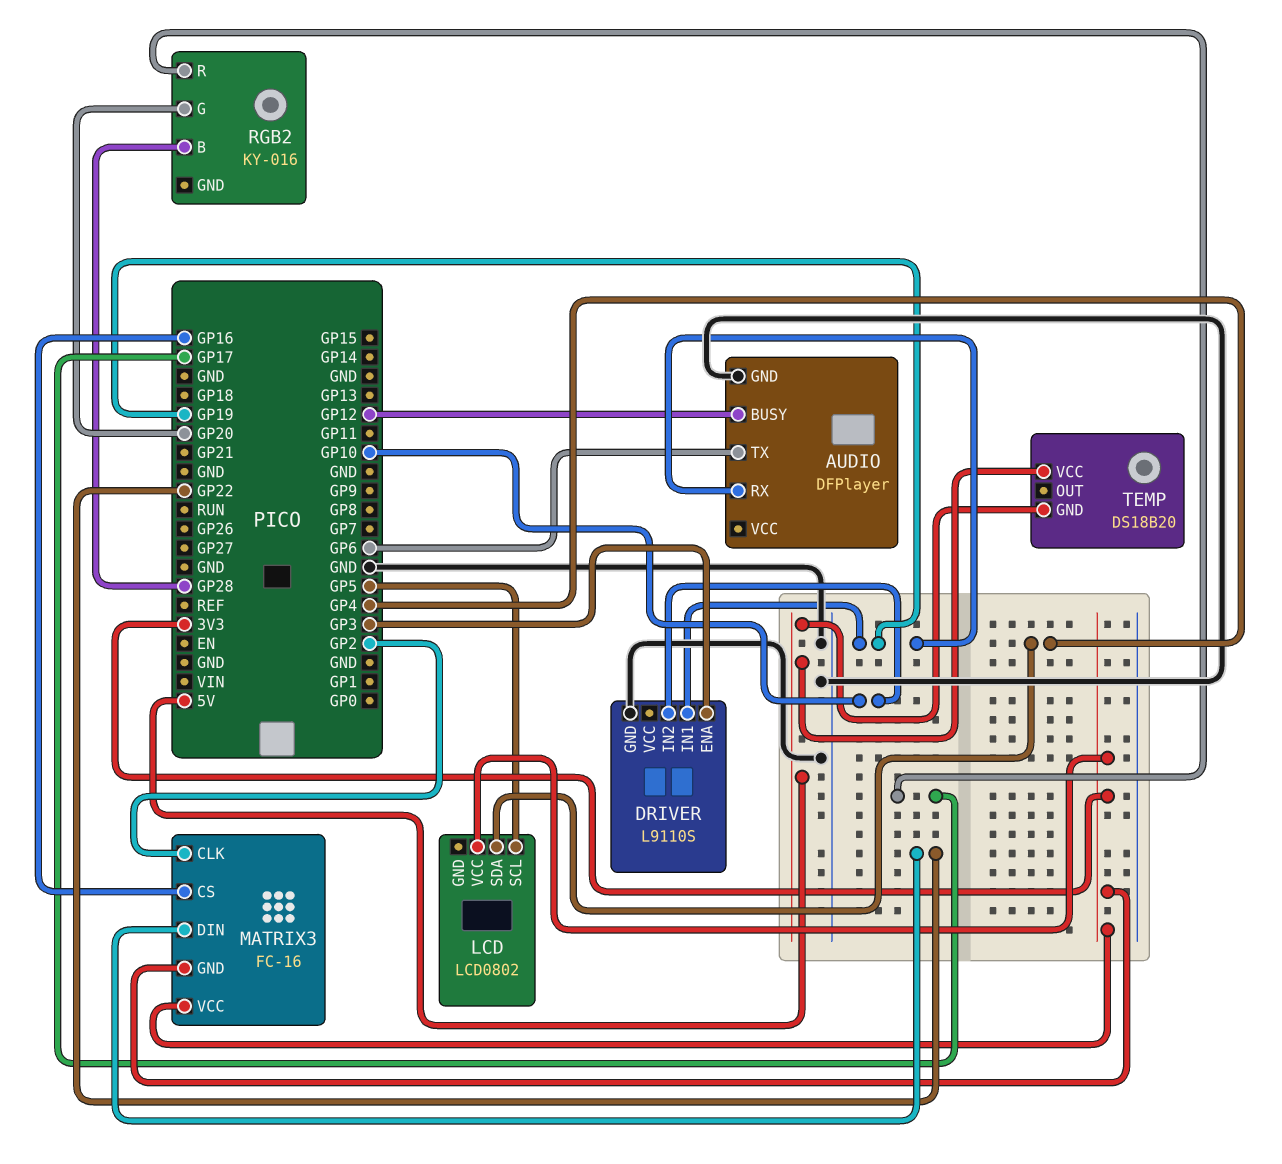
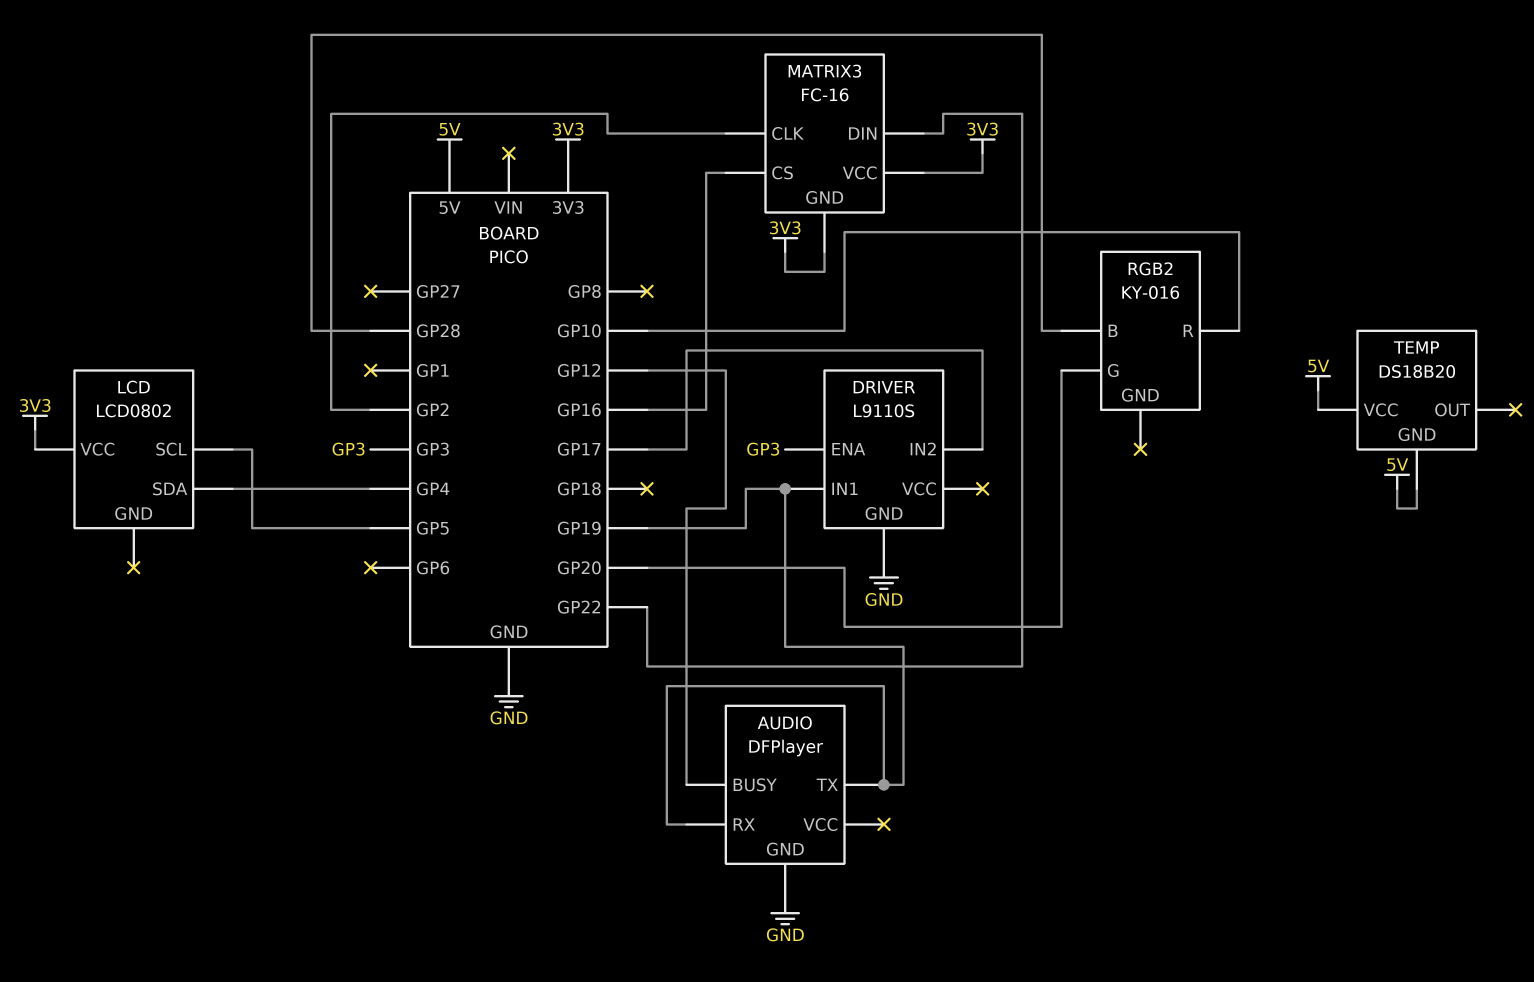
AUDIO pin TX: GP6 -> GP19
DRIVER pin IN2: GP10 -> GP17
RGB2 pin R: GP17 -> GP10

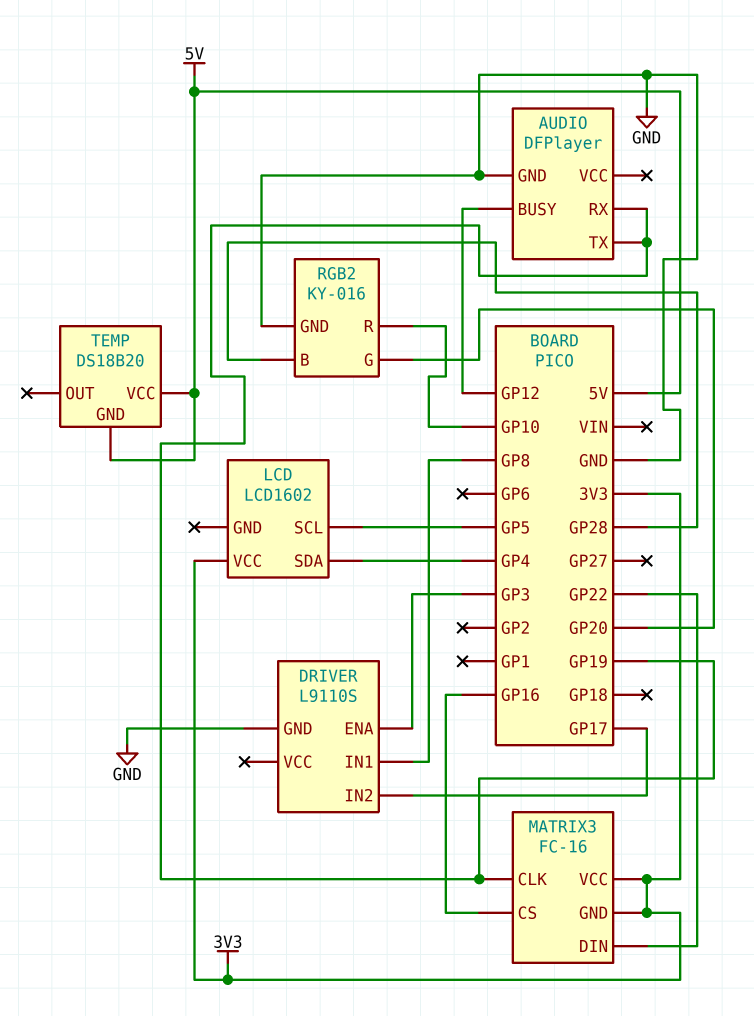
DRIVER pin IN1: GP19 -> GP8
LCD: LCD0802 -> LCD1602
MATRIX3 pin CLK: GP2 -> GP19
RGB2 pin GND: none -> GND

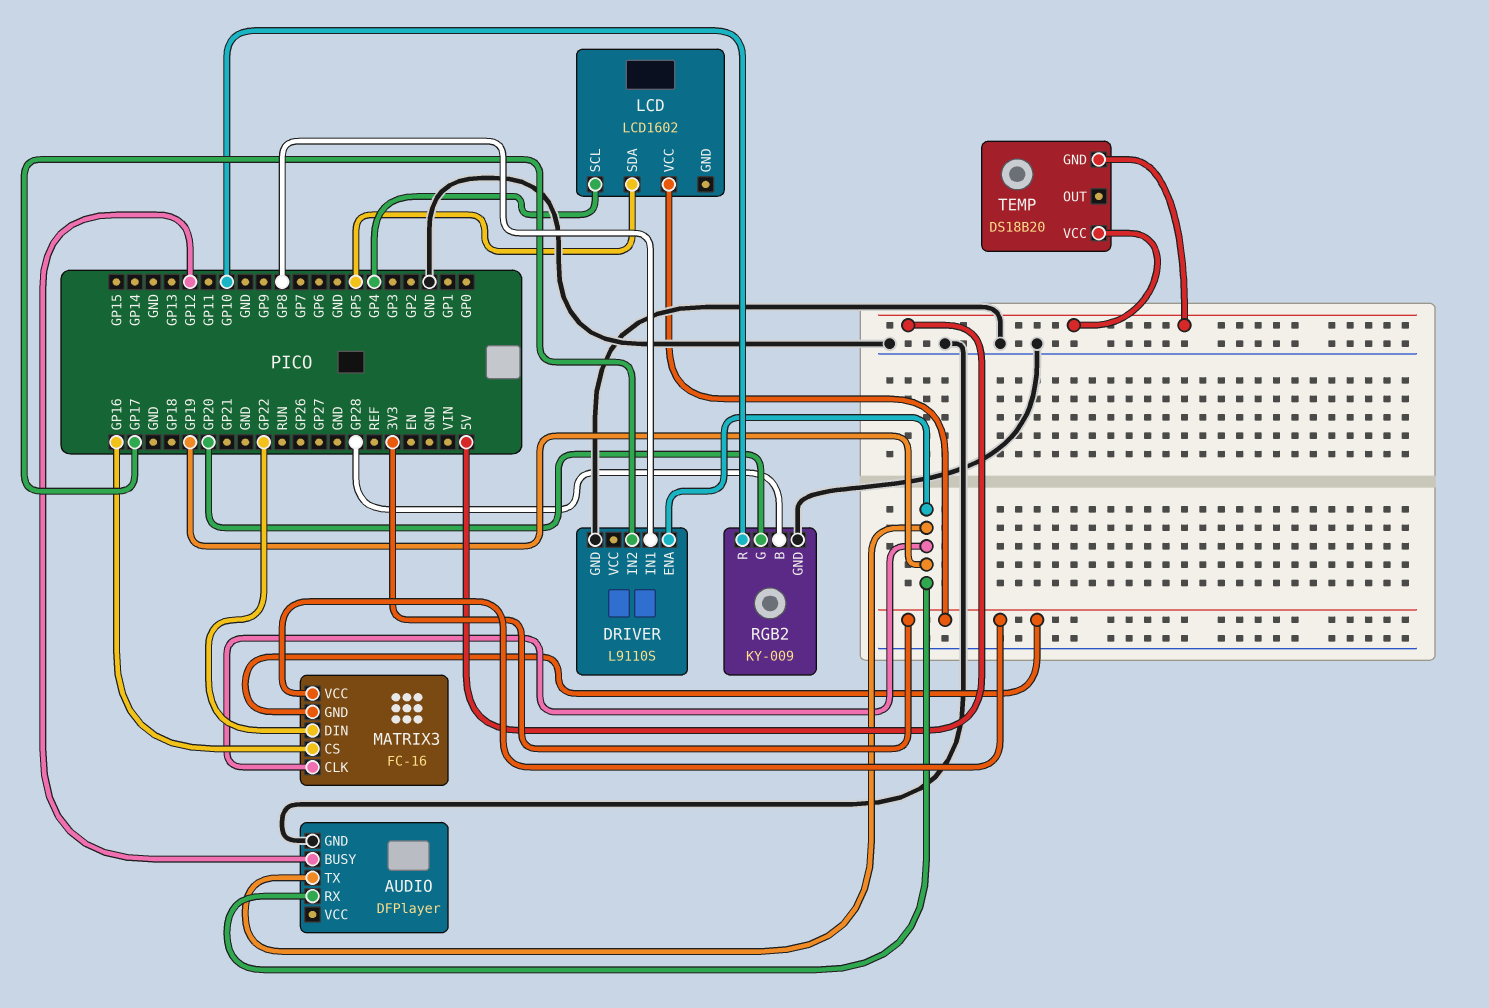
DRIVER pin ENA: GP3 -> GP19
LCD pin SCL: GP5 -> GP4
LCD pin SDA: GP4 -> GP5
RGB2: KY-016 -> KY-009

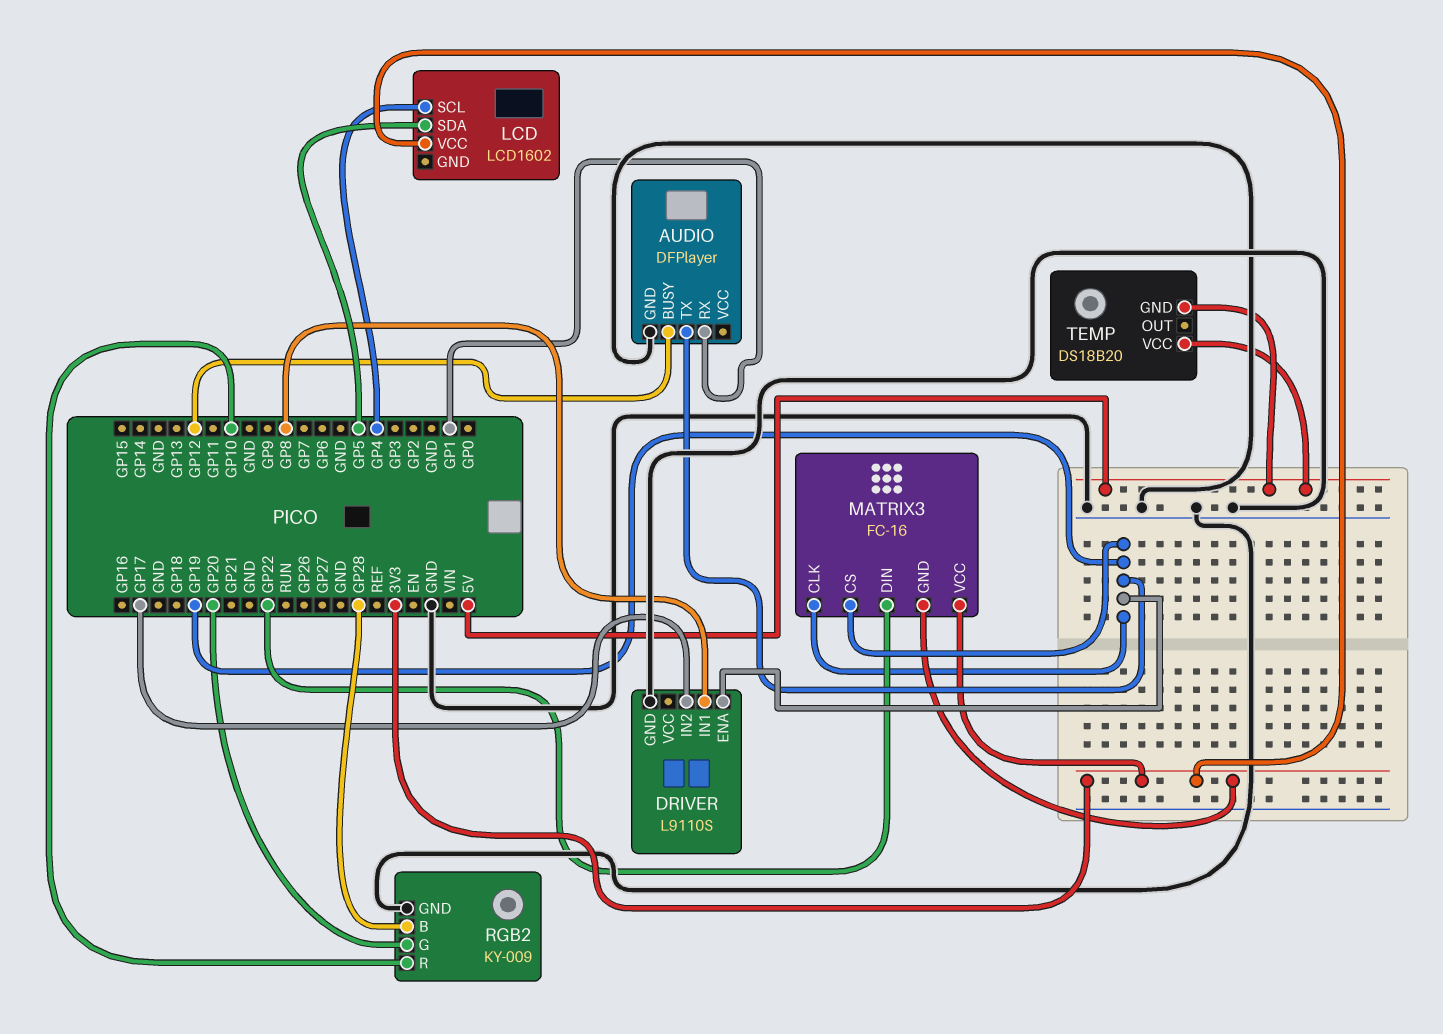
AUDIO pin RX: GP19 -> GP1
MATRIX3 pin CS: GP16 -> GP19

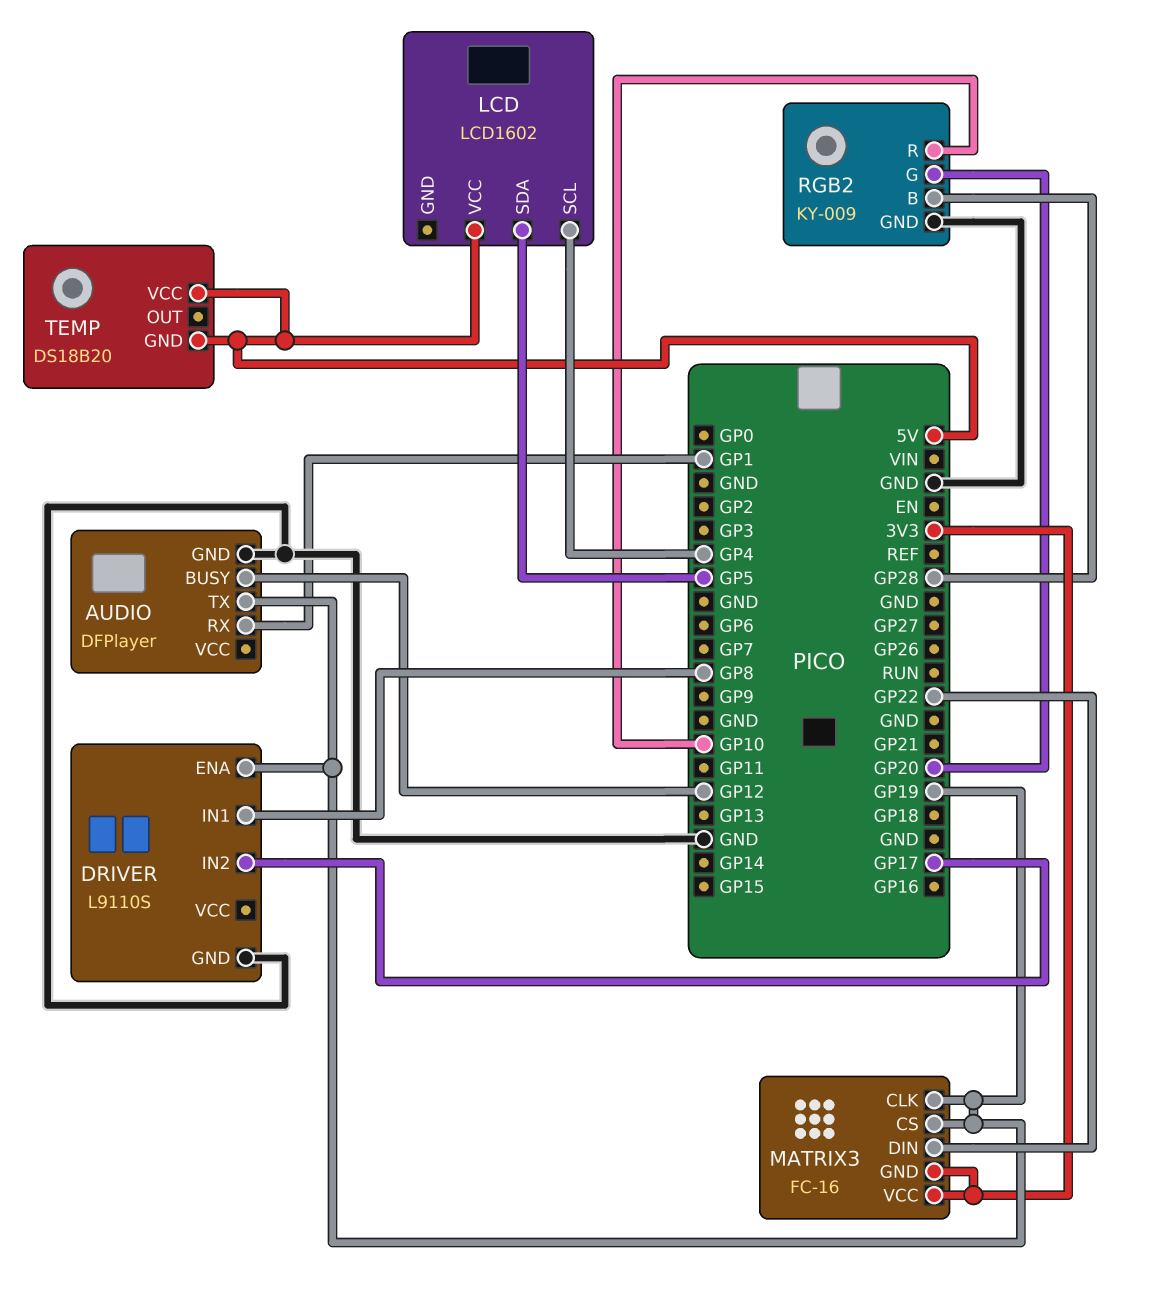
LCD pin VCC: 3V3 -> 5V

